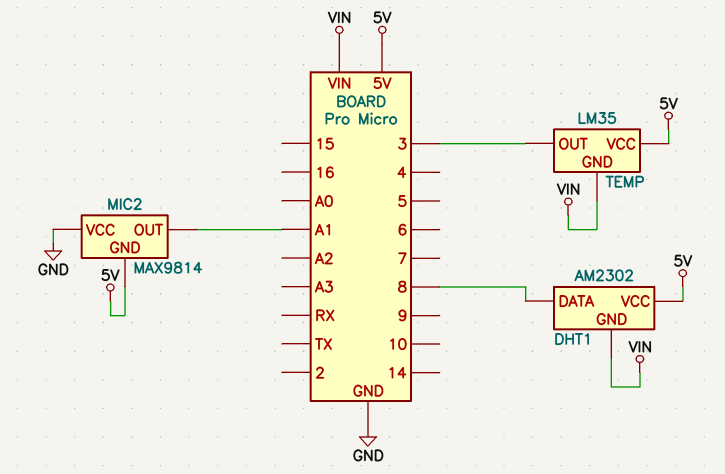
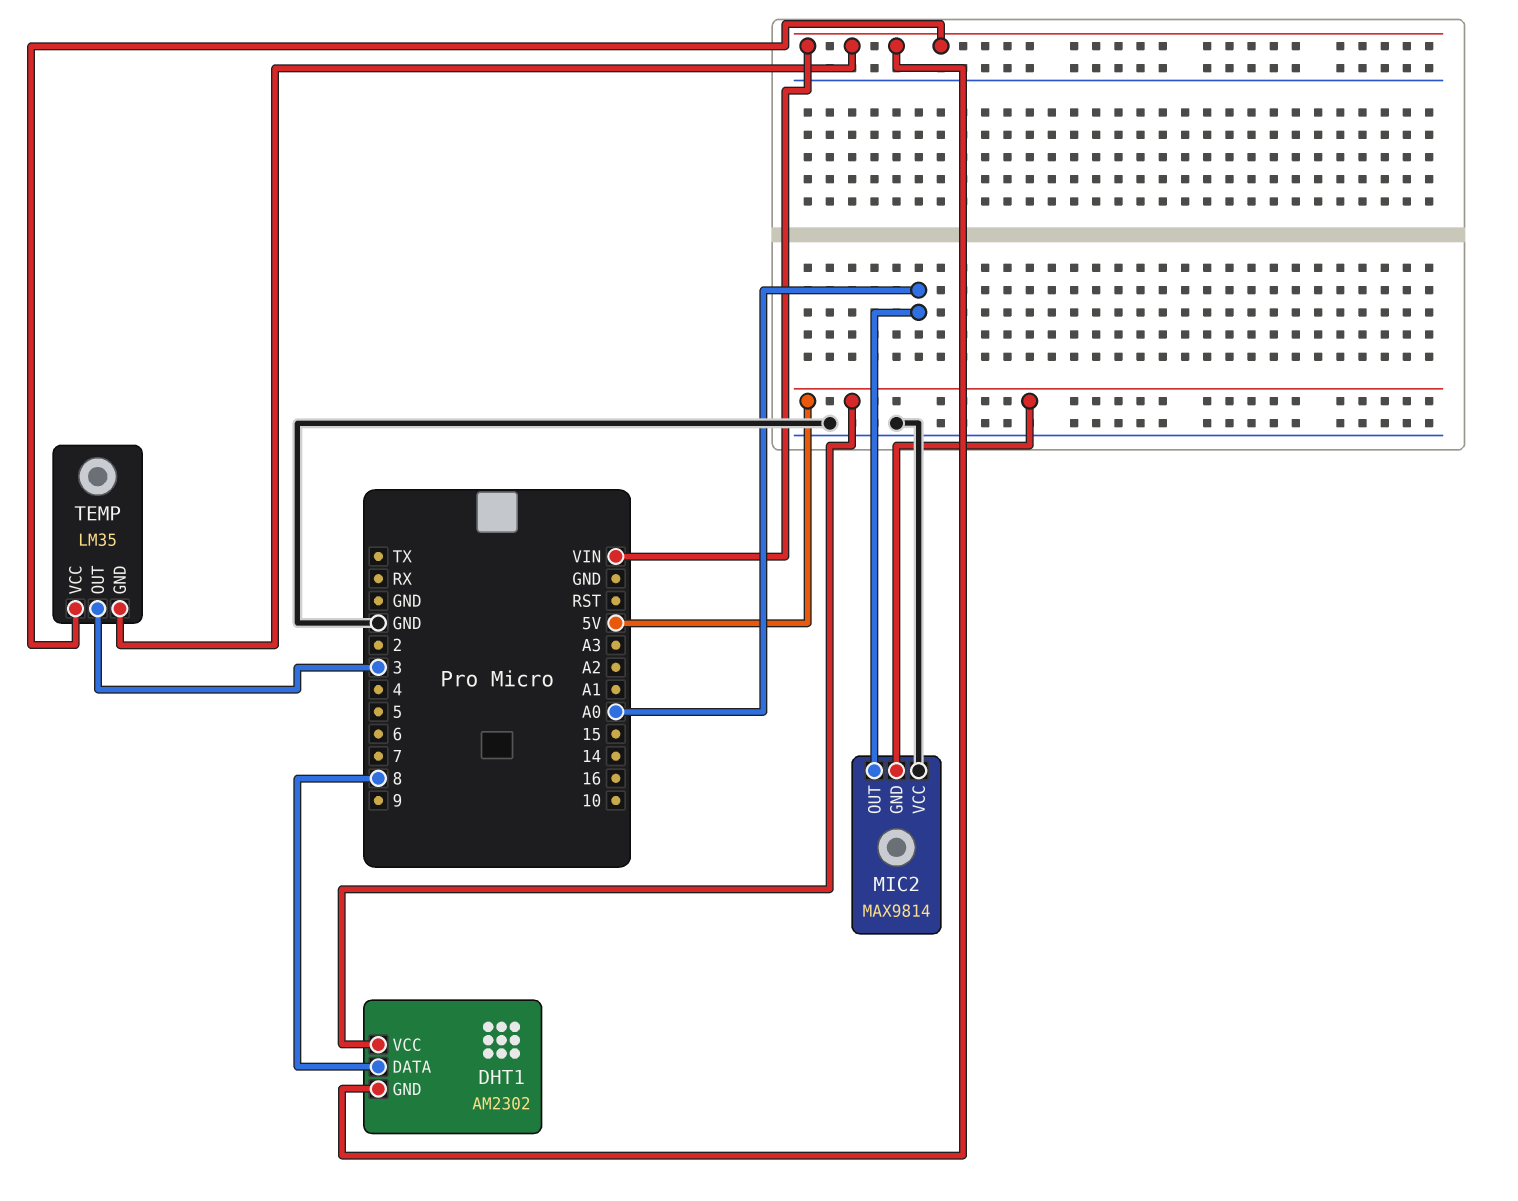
MIC2 pin OUT: A1 -> A0
TEMP pin VCC: 5V -> VIN

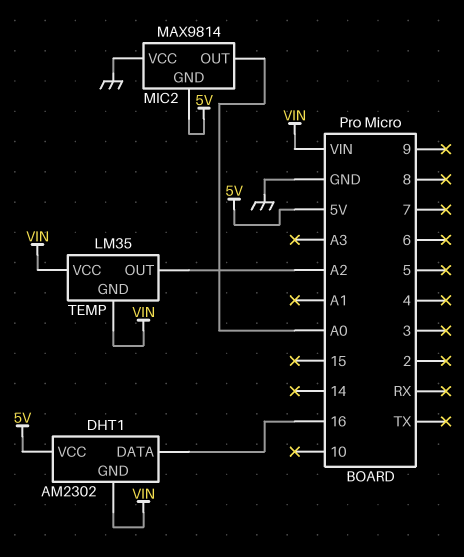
DHT1 pin DATA: 8 -> 16
TEMP pin OUT: 3 -> A2

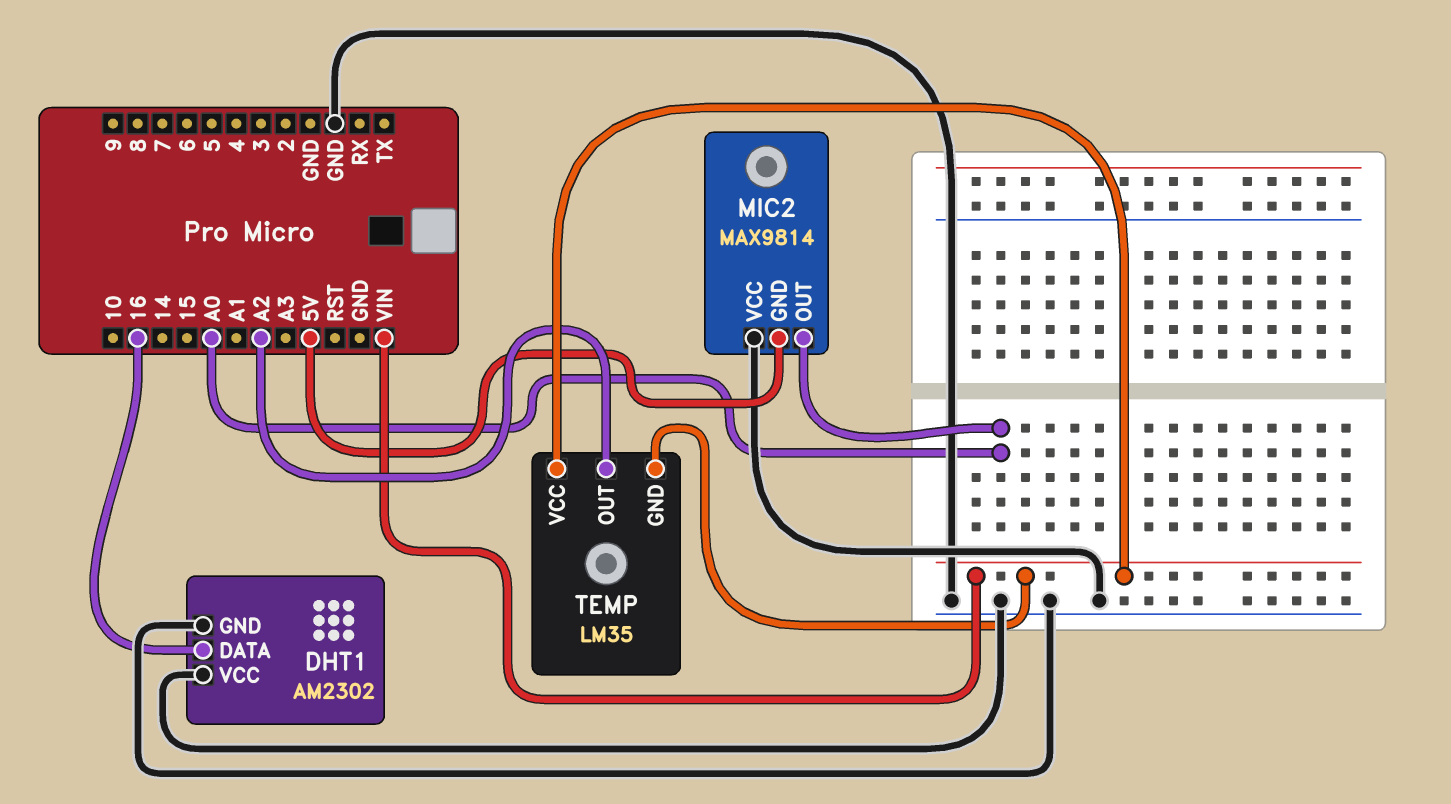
DHT1 pin GND: VIN -> GND
DHT1 pin VCC: 5V -> GND

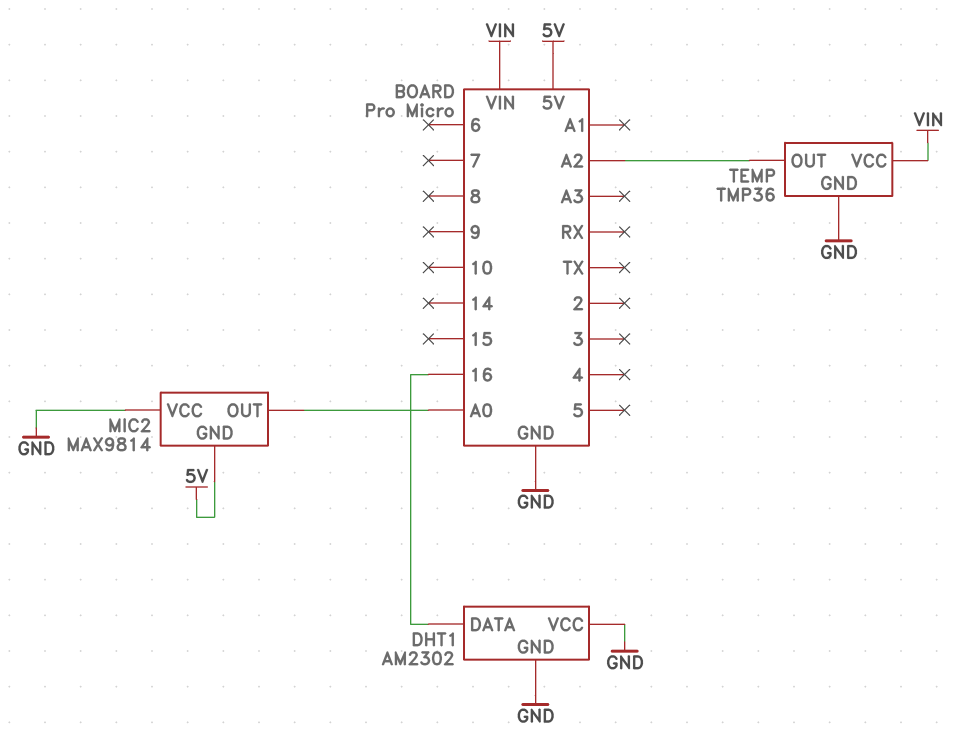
TEMP: LM35 -> TMP36
TEMP pin GND: VIN -> GND

